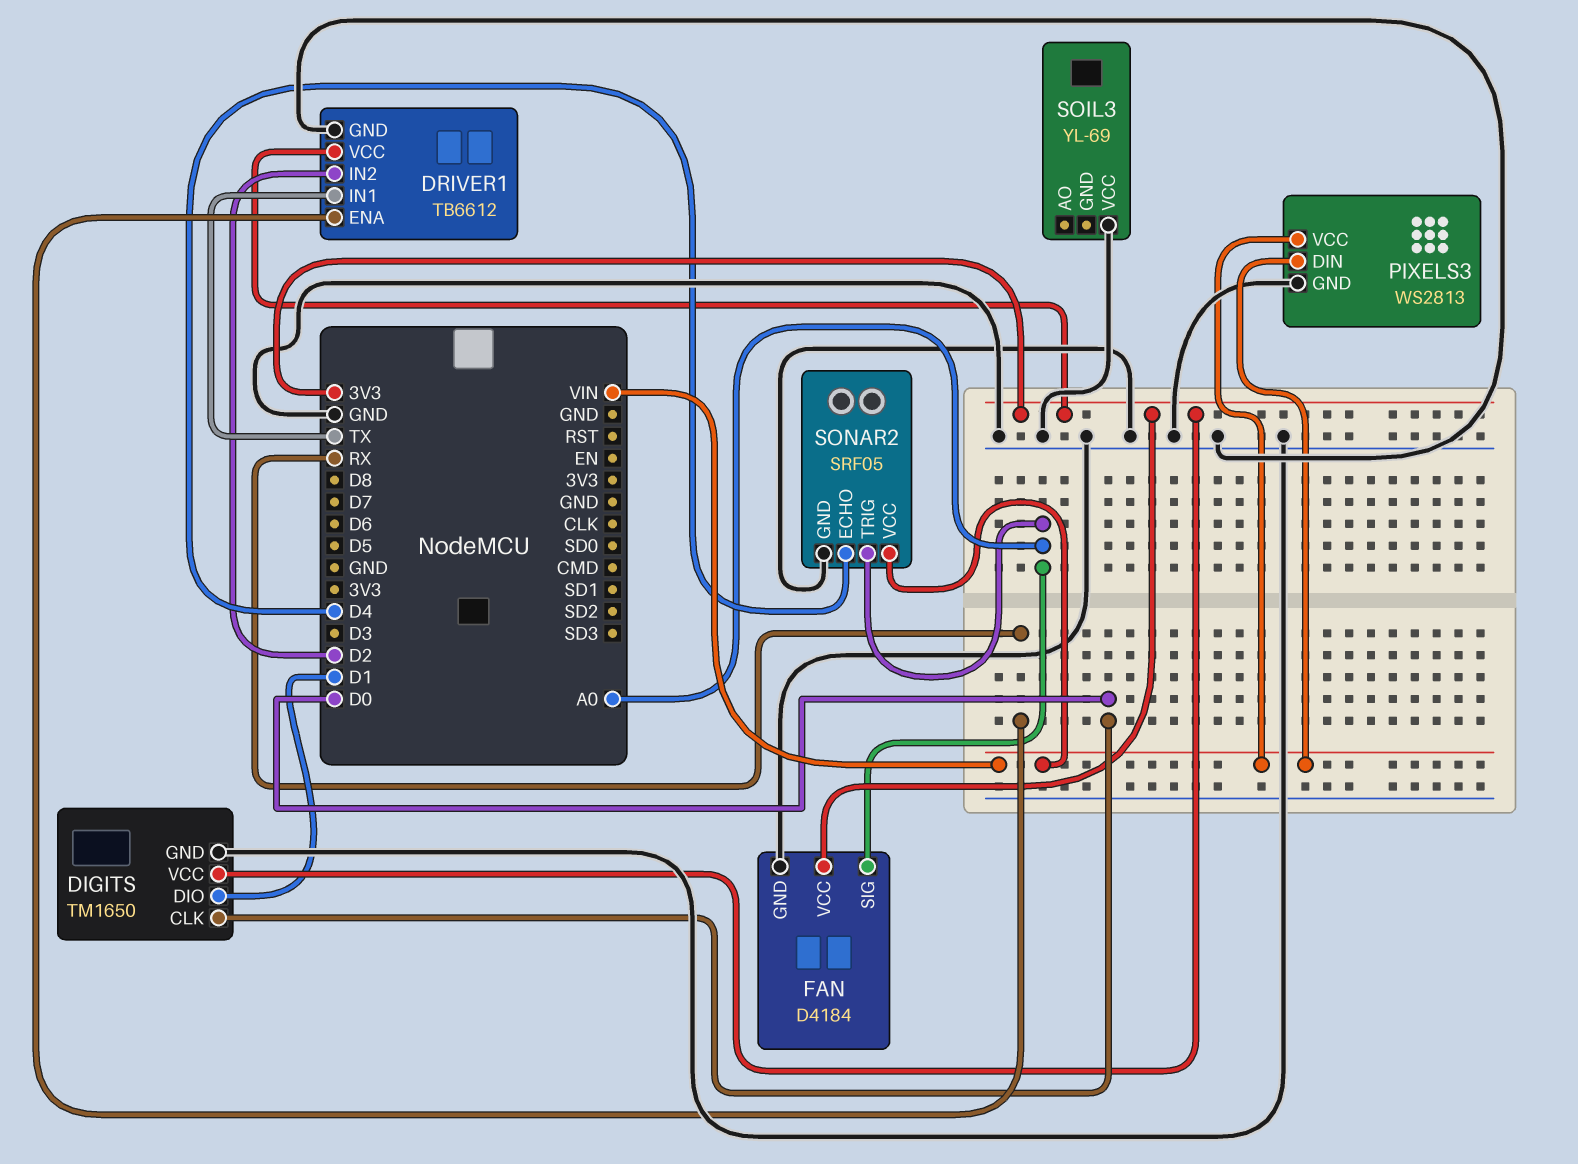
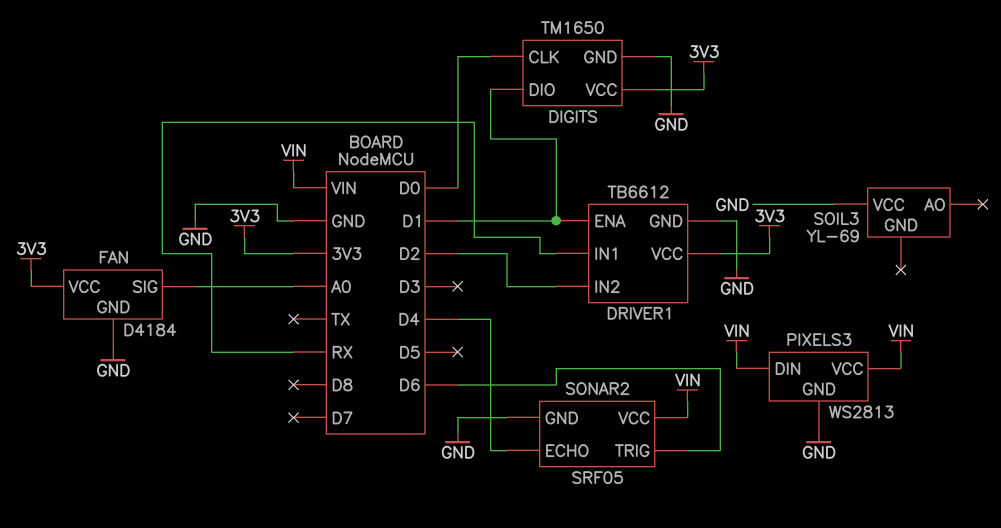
DRIVER1 pin ENA: RX -> D1
DRIVER1 pin IN1: TX -> RX
SONAR2 pin TRIG: A0 -> D6

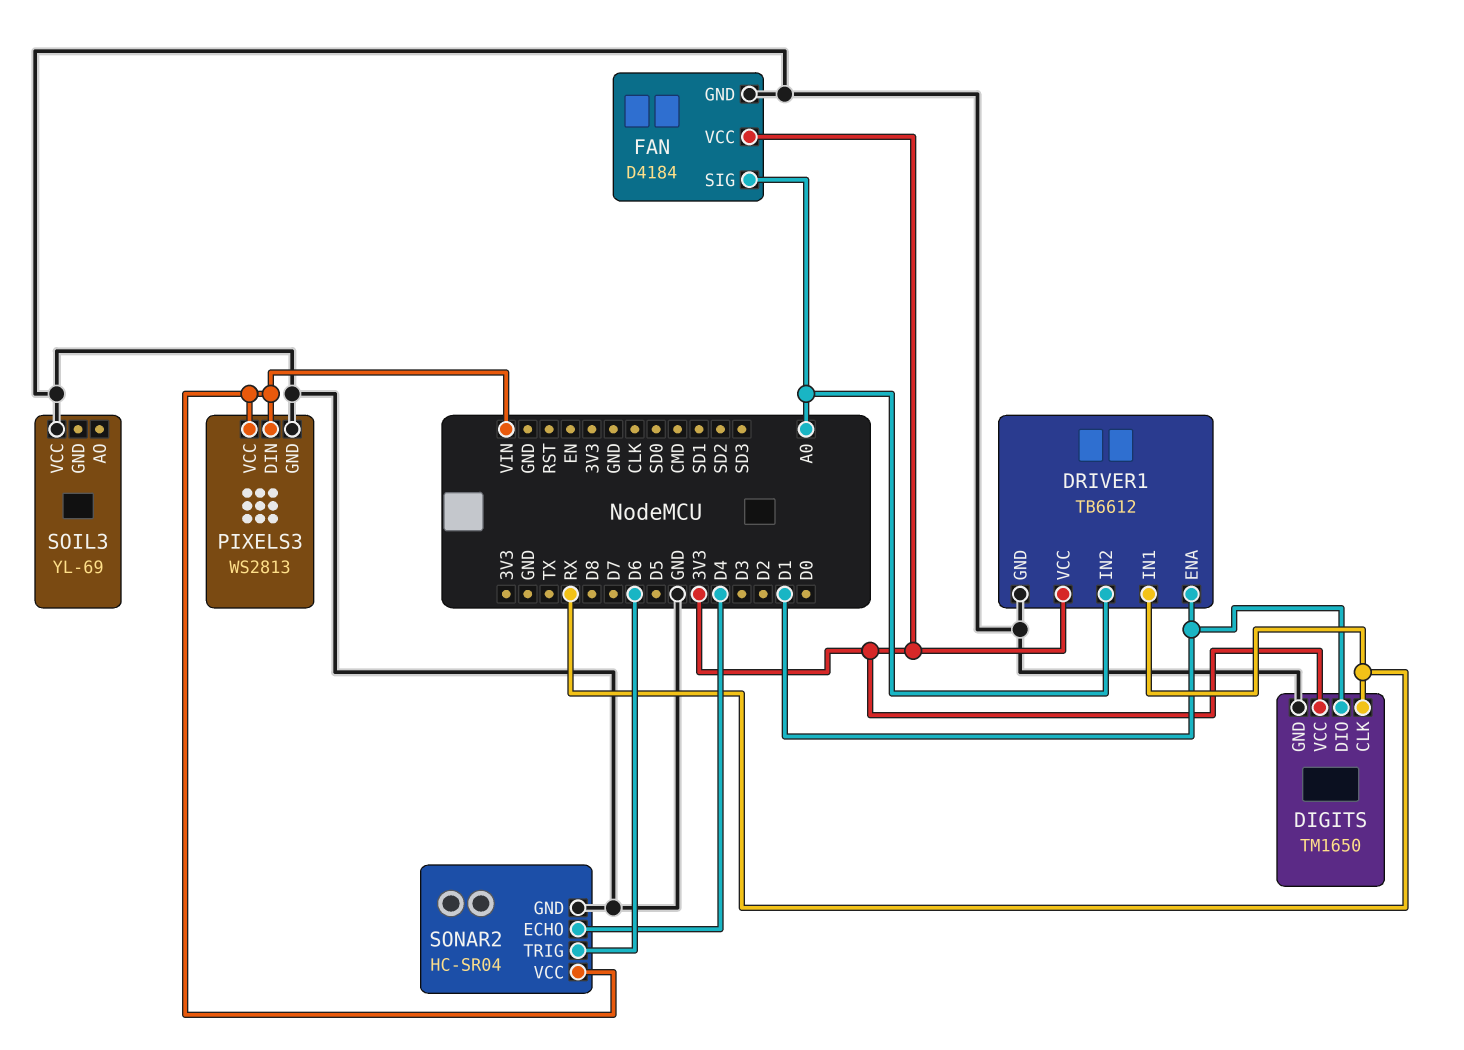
DIGITS pin CLK: D0 -> RX
DRIVER1 pin IN2: D2 -> A0
SONAR2: SRF05 -> HC-SR04

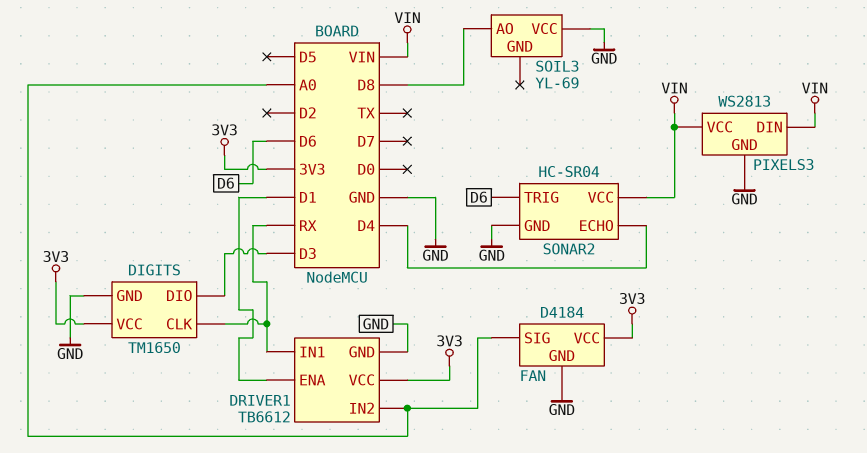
DIGITS pin DIO: D1 -> D3
SOIL3 pin AO: none -> D8

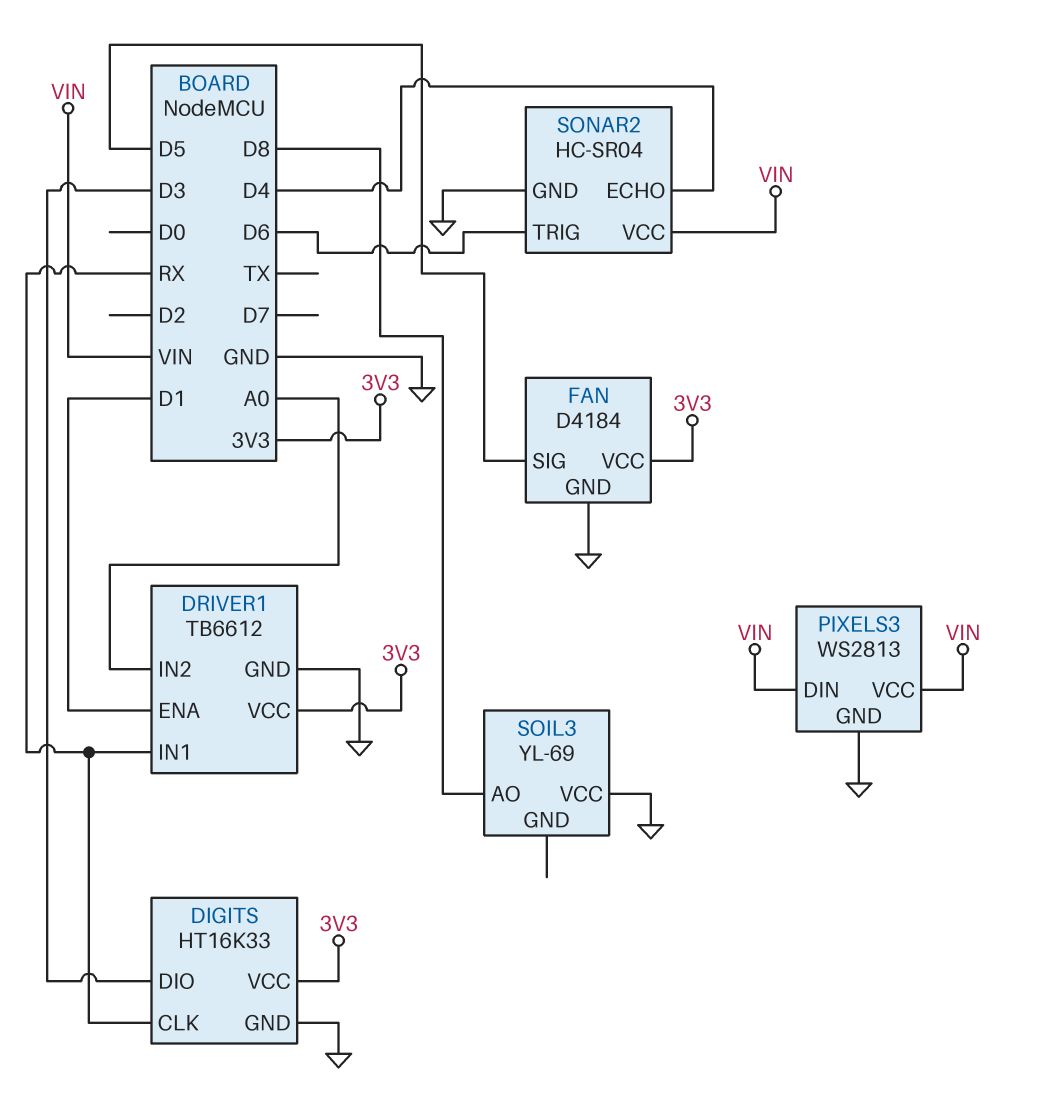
DIGITS: TM1650 -> HT16K33
FAN pin SIG: A0 -> D5

